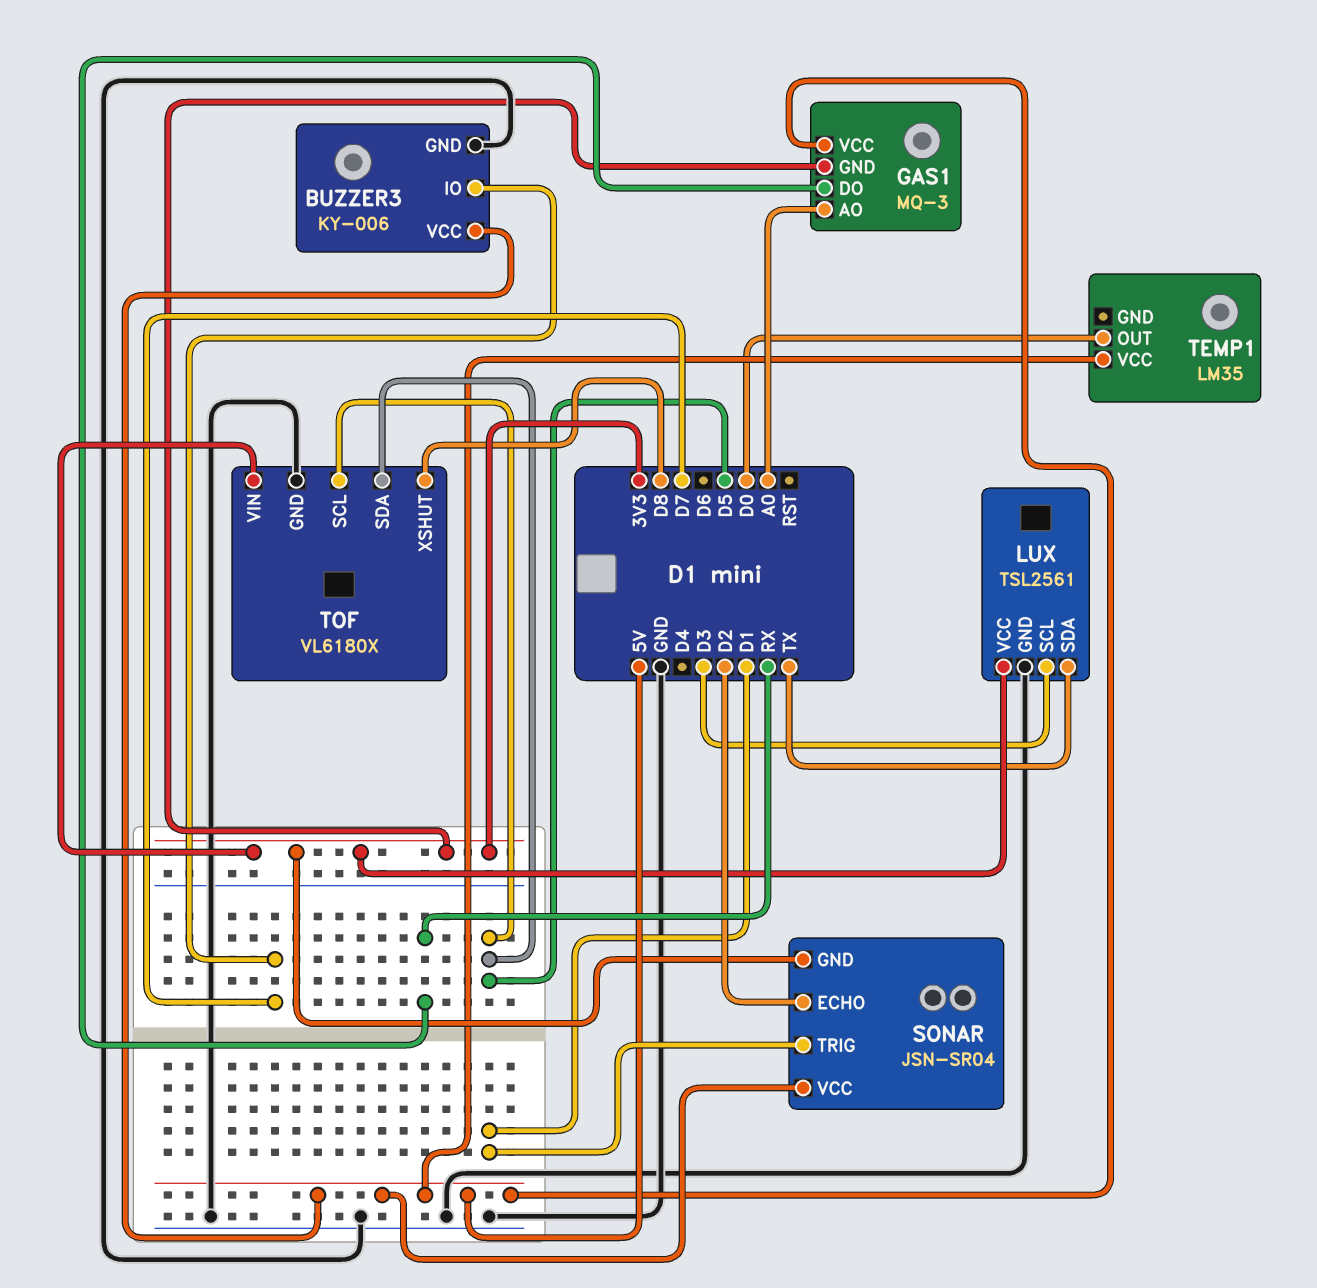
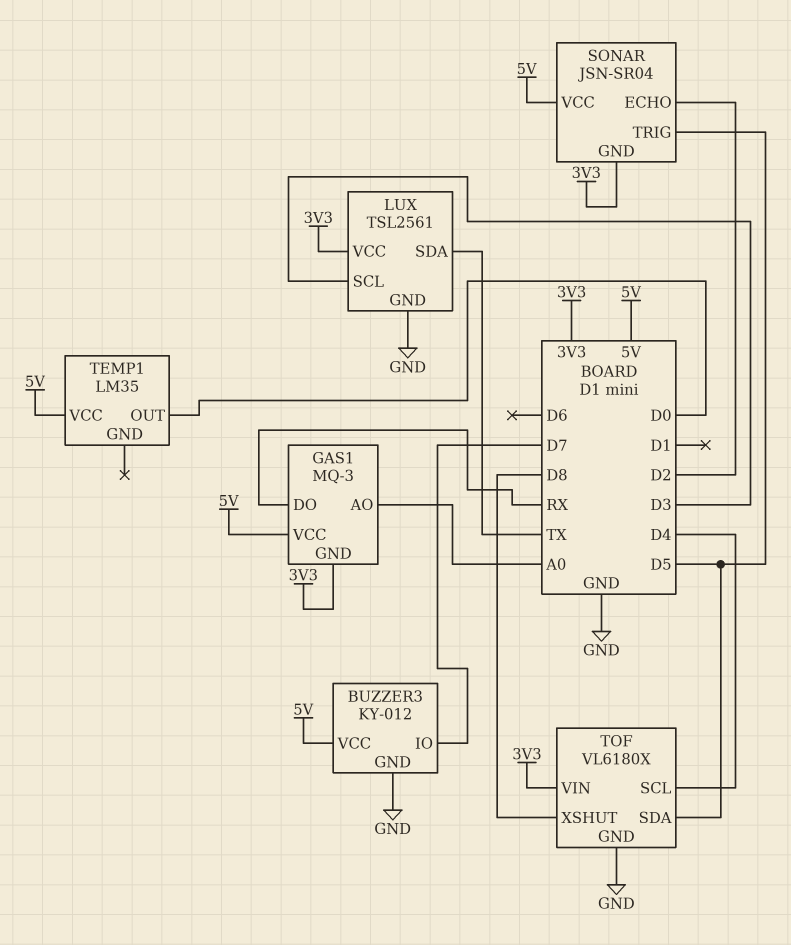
BUZZER3: KY-006 -> KY-012
SONAR pin TRIG: D1 -> D5
TOF pin SCL: D5 -> D4

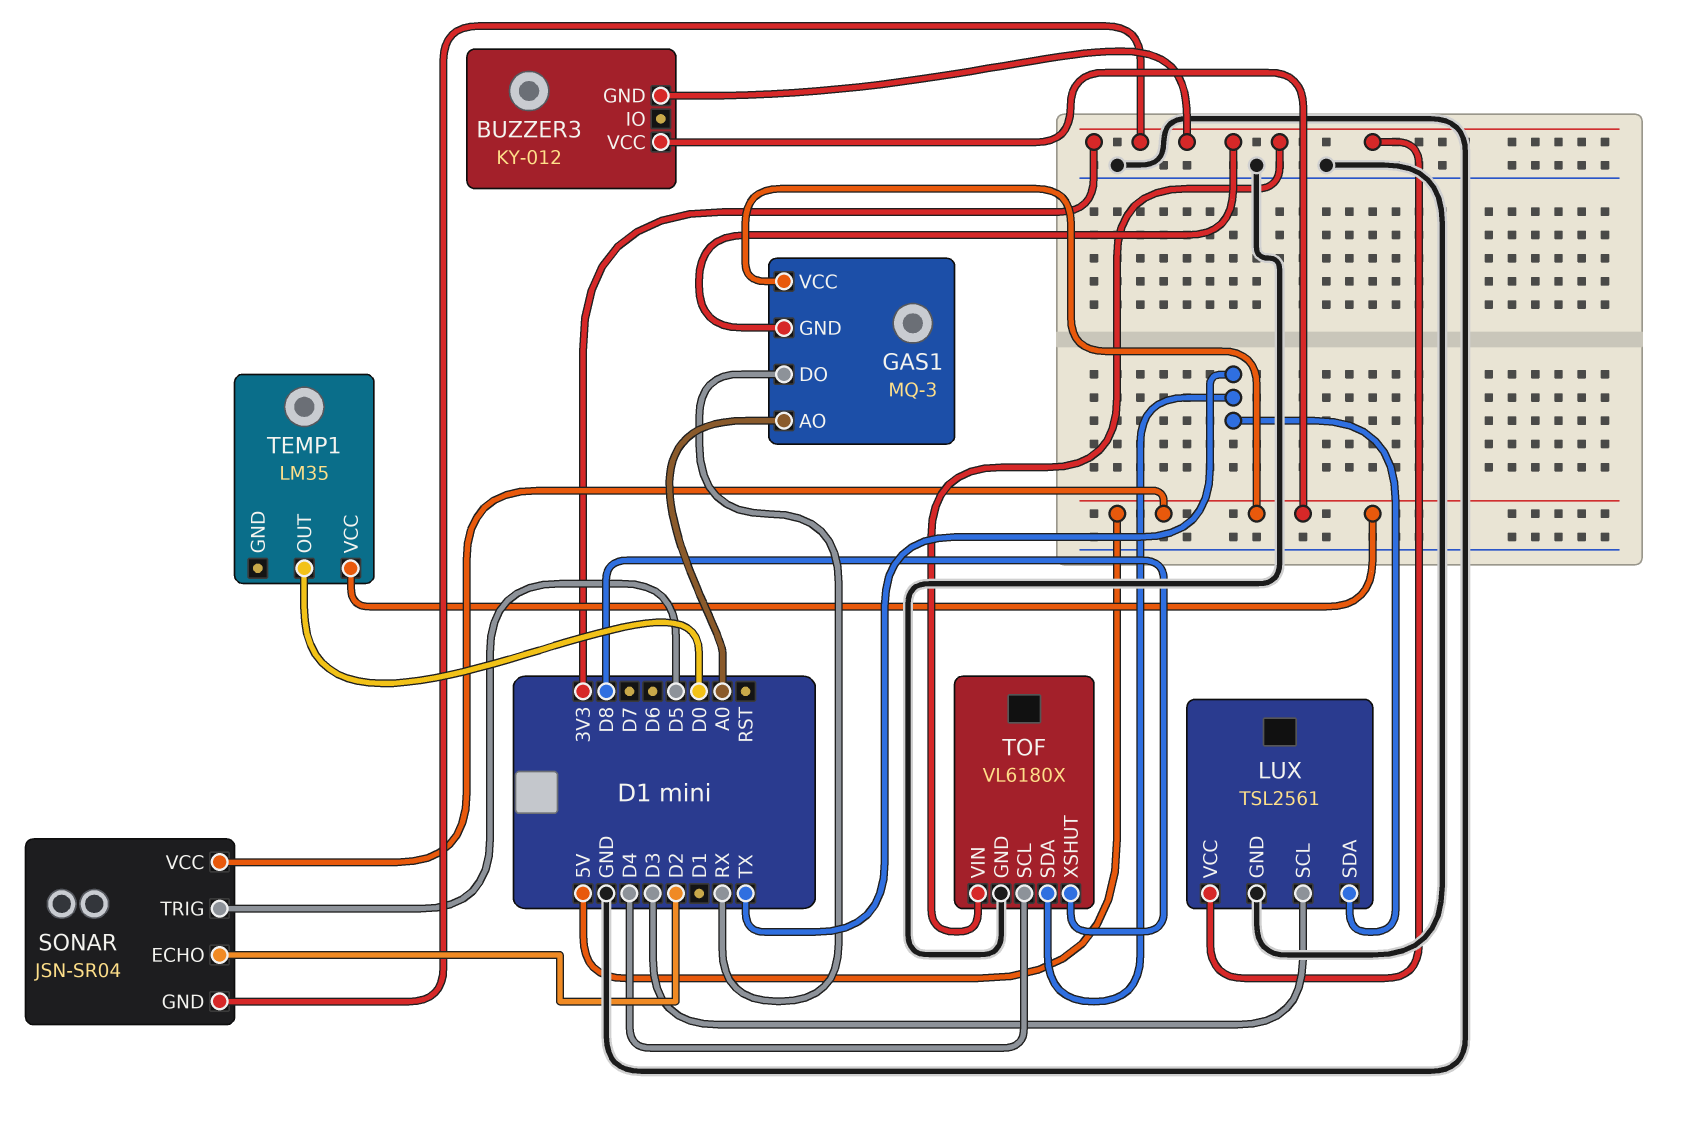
BUZZER3 pin GND: GND -> 3V3
BUZZER3 pin IO: D7 -> none
TOF pin SDA: D5 -> TX

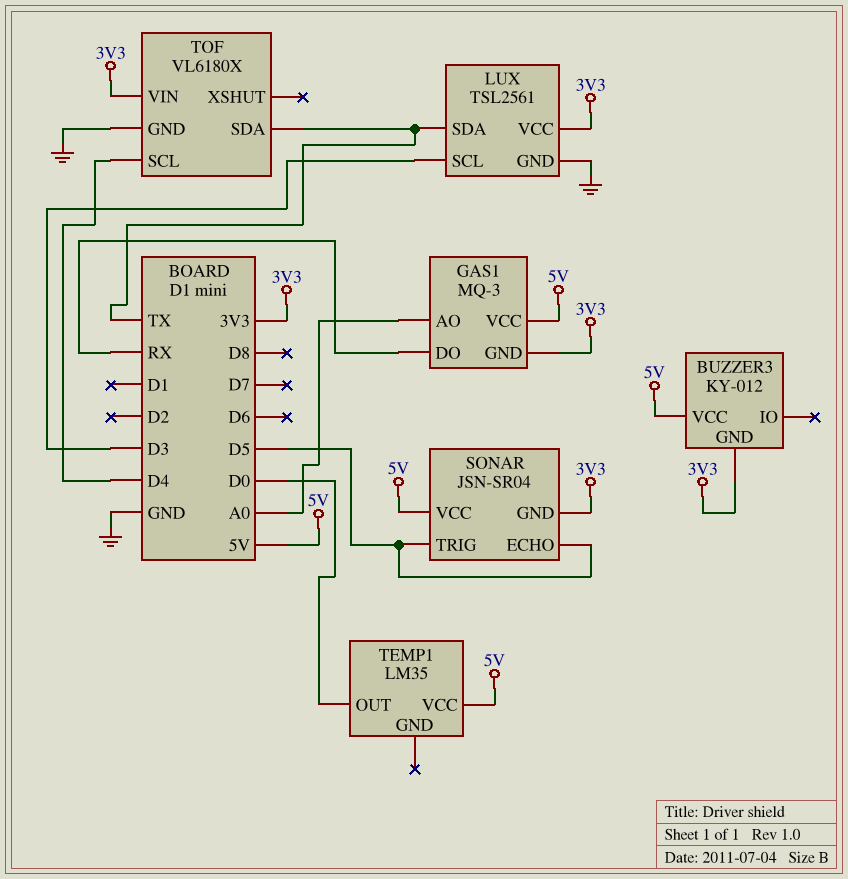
SONAR pin ECHO: D2 -> D5
TOF pin XSHUT: D8 -> none

